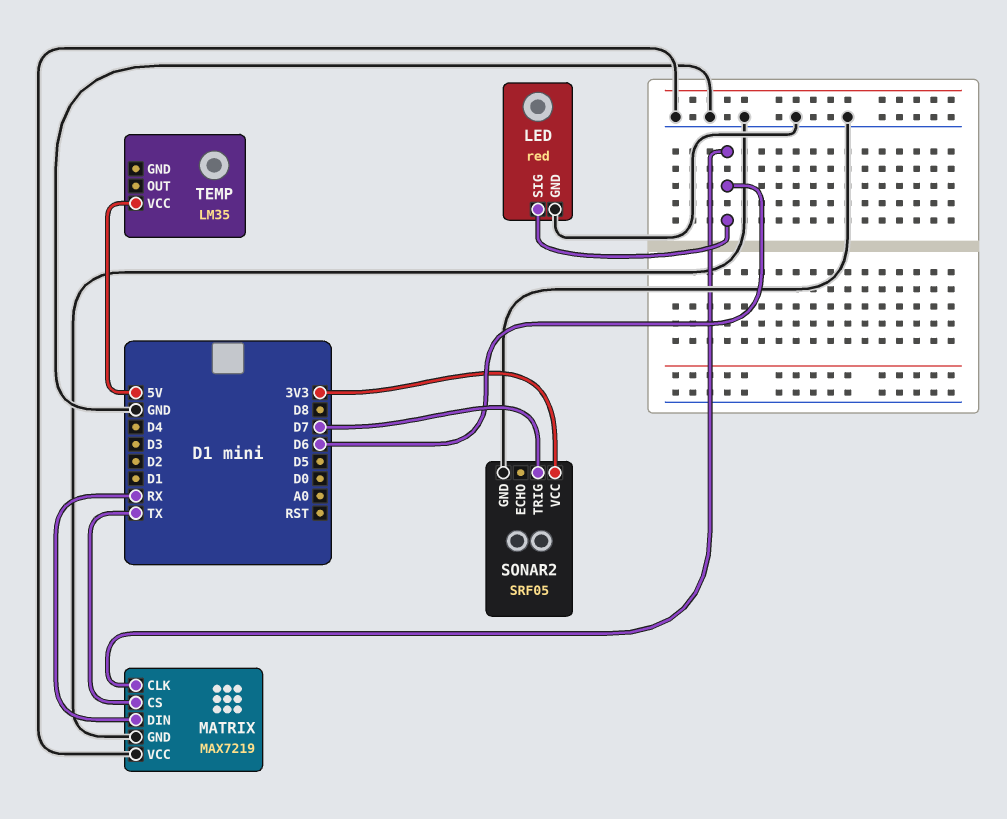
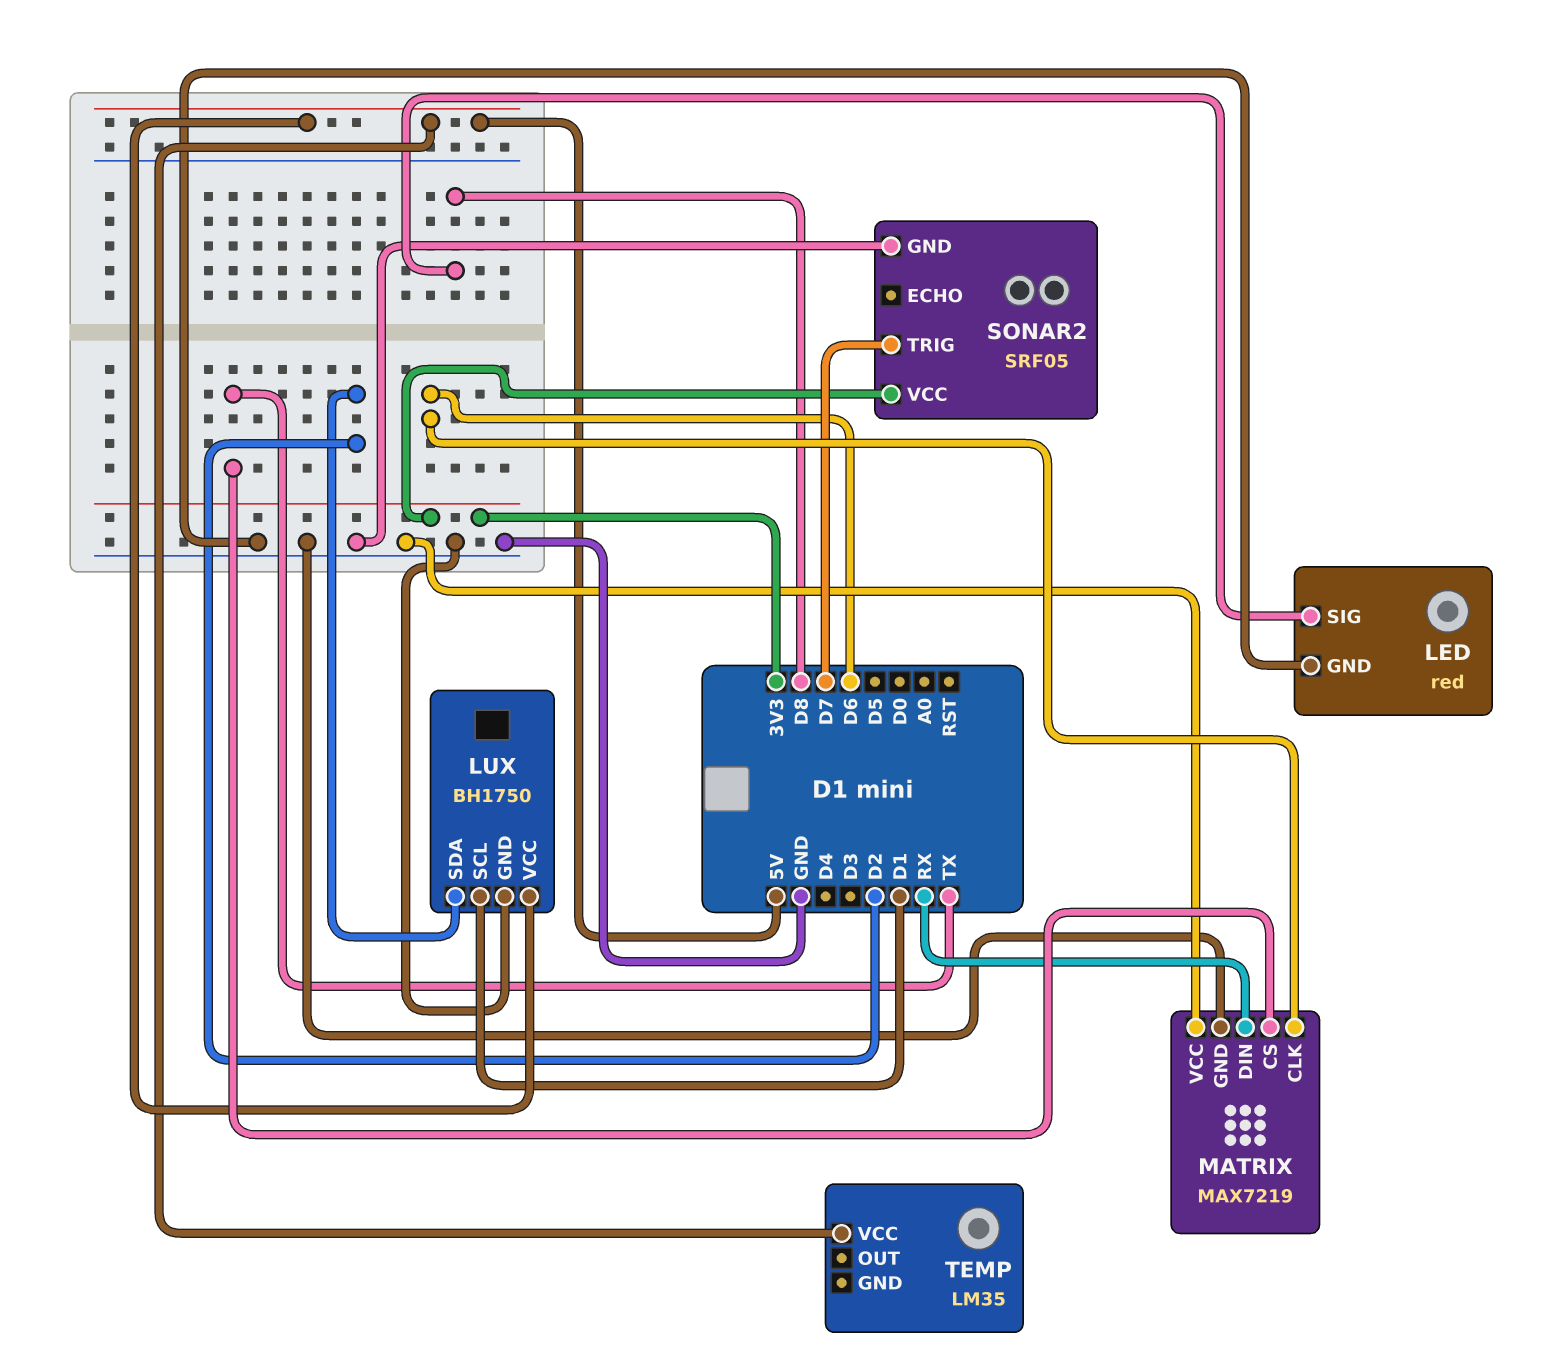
LED pin SIG: D6 -> D8
LUX: none -> BH1750
LUX pin GND: none -> GND
LUX pin SCL: none -> D1
LUX pin SDA: none -> D2
LUX pin VCC: none -> 5V

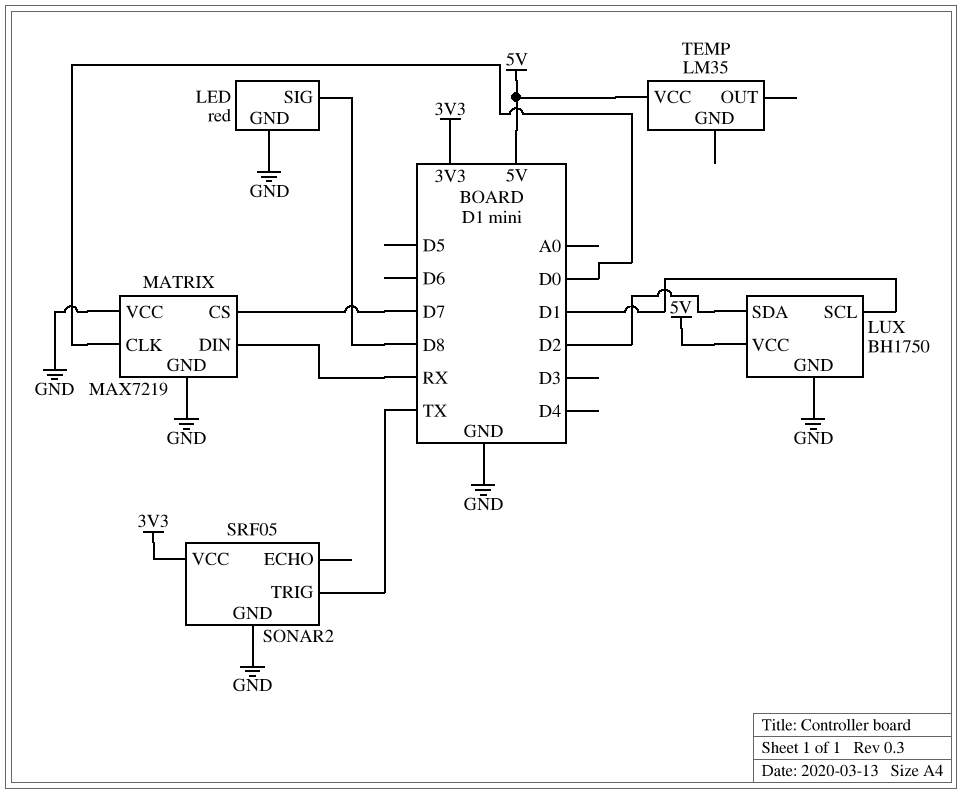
MATRIX pin CLK: D6 -> D0
MATRIX pin CS: TX -> D7
SONAR2 pin TRIG: D7 -> TX

